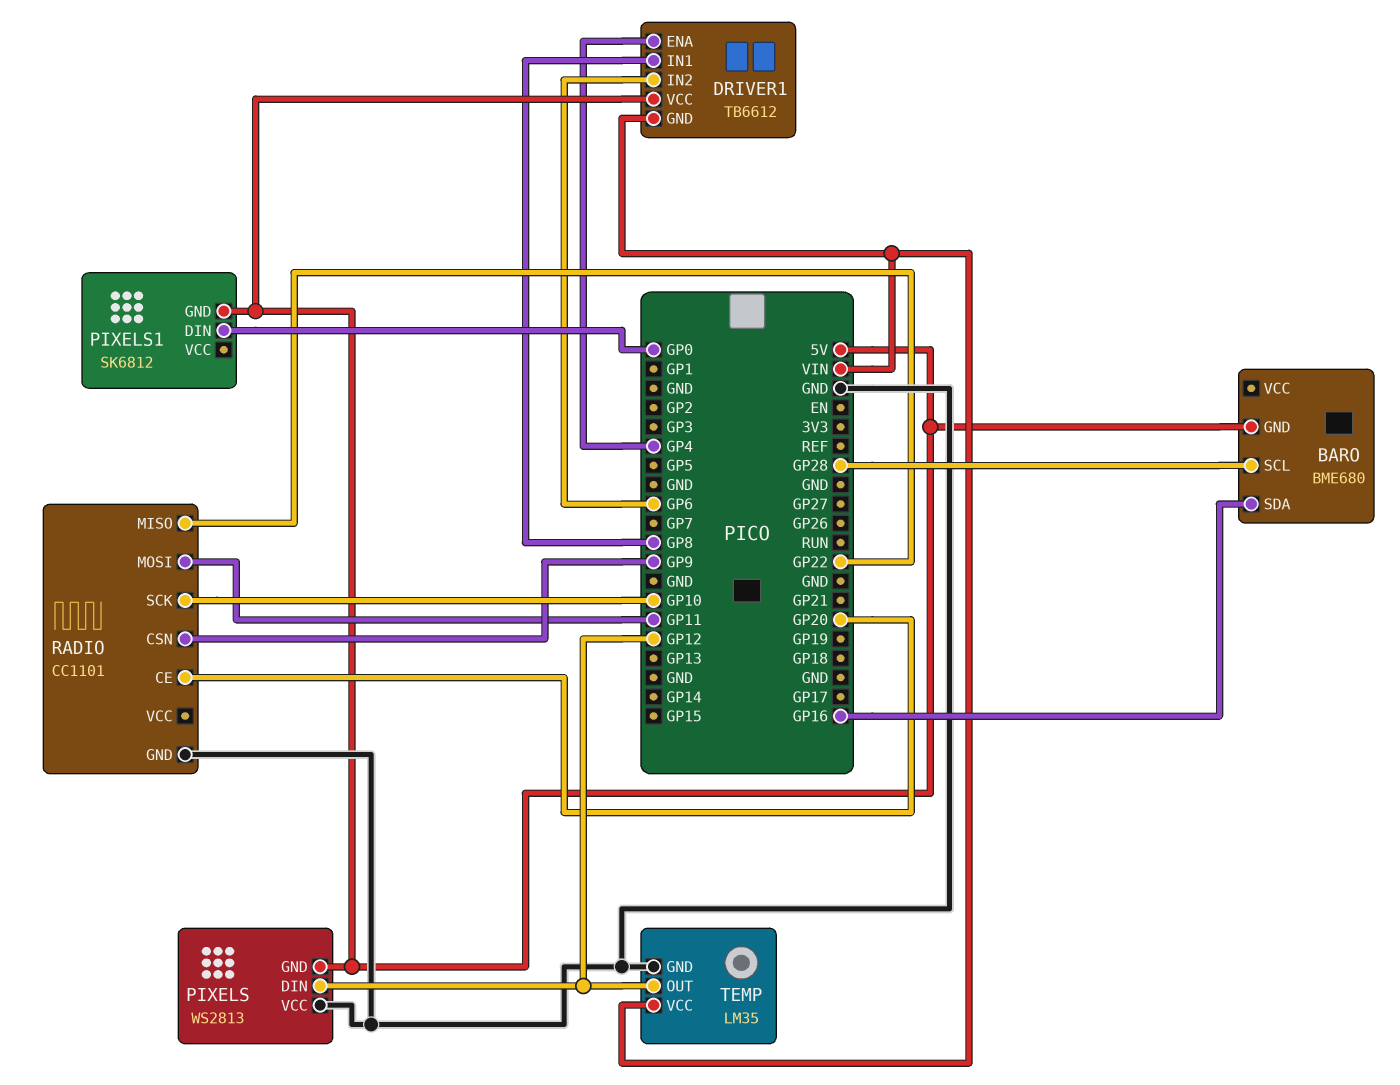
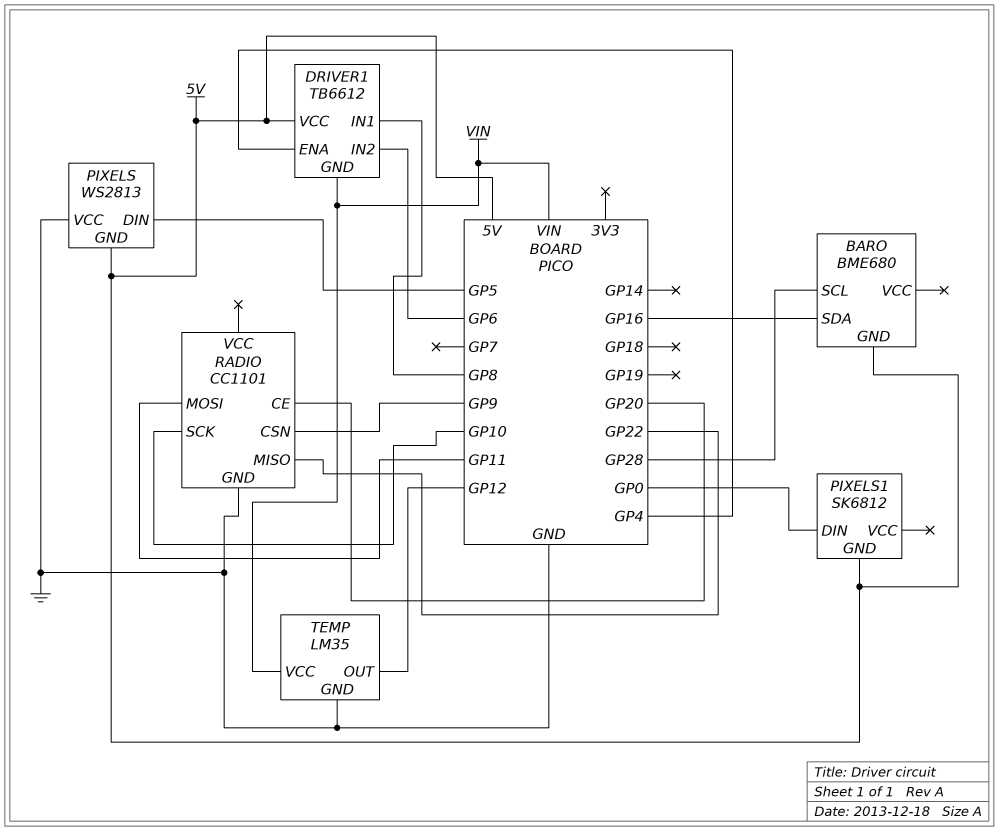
PIXELS pin DIN: GP12 -> GP5

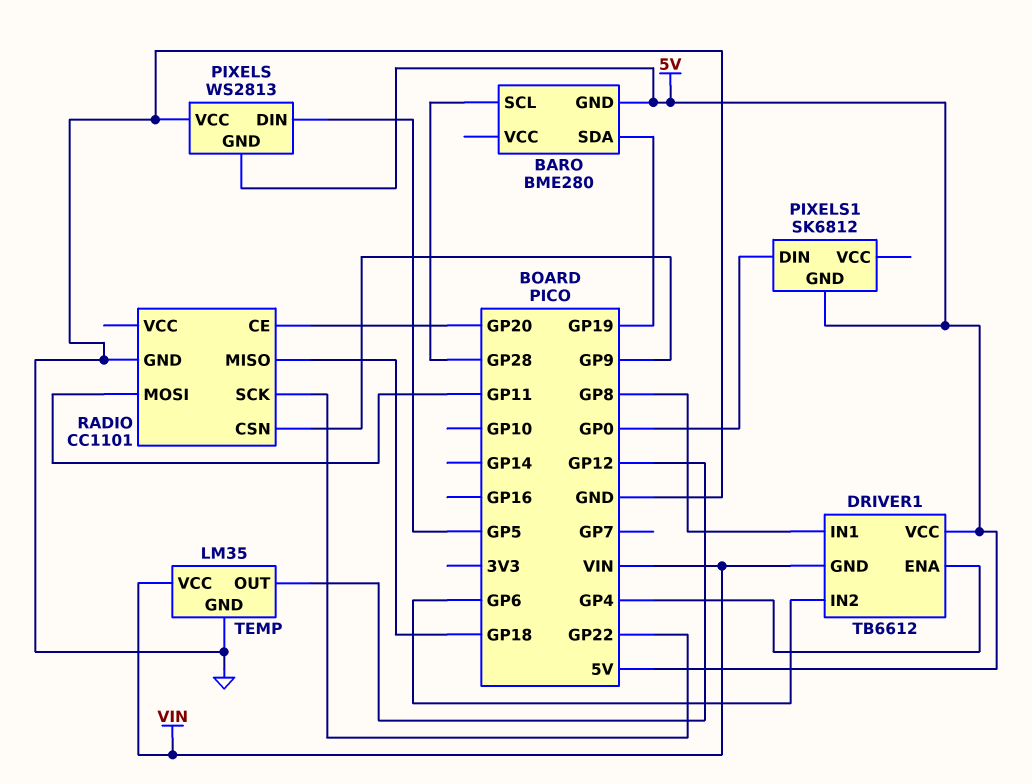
BARO: BME680 -> BME280
BARO pin SDA: GP16 -> GP19
RADIO pin MISO: GP22 -> GP18
RADIO pin SCK: GP10 -> GP22

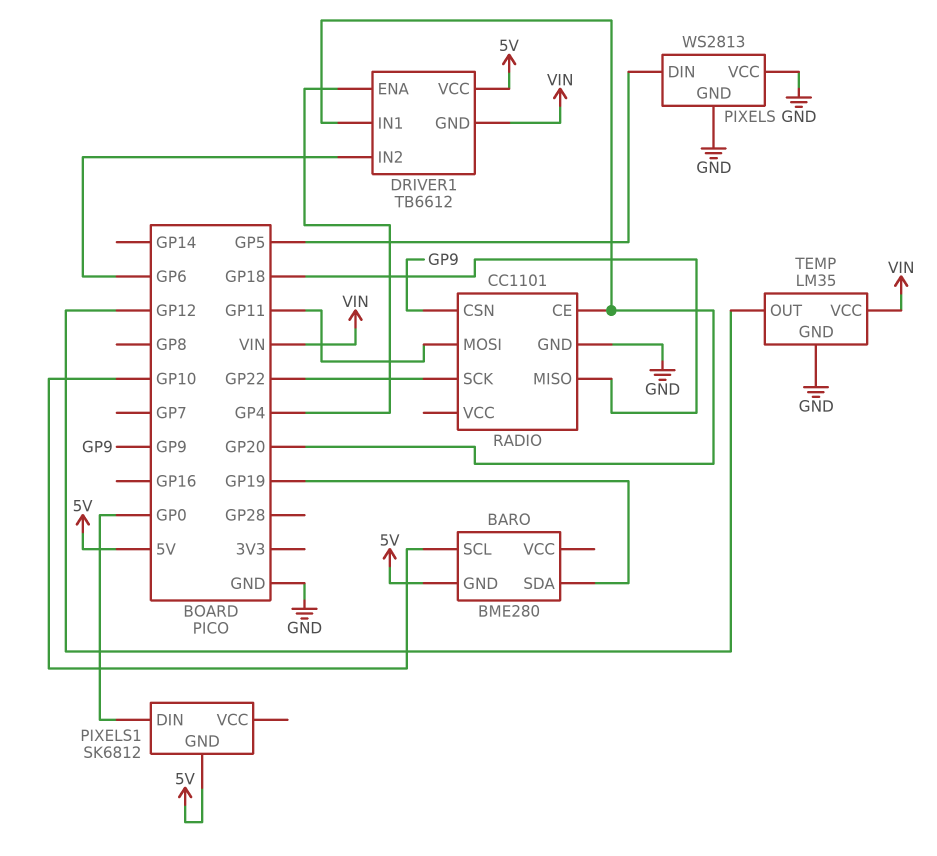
BARO pin SCL: GP28 -> GP10
DRIVER1 pin IN1: GP8 -> GP20
PIXELS pin GND: 5V -> GND

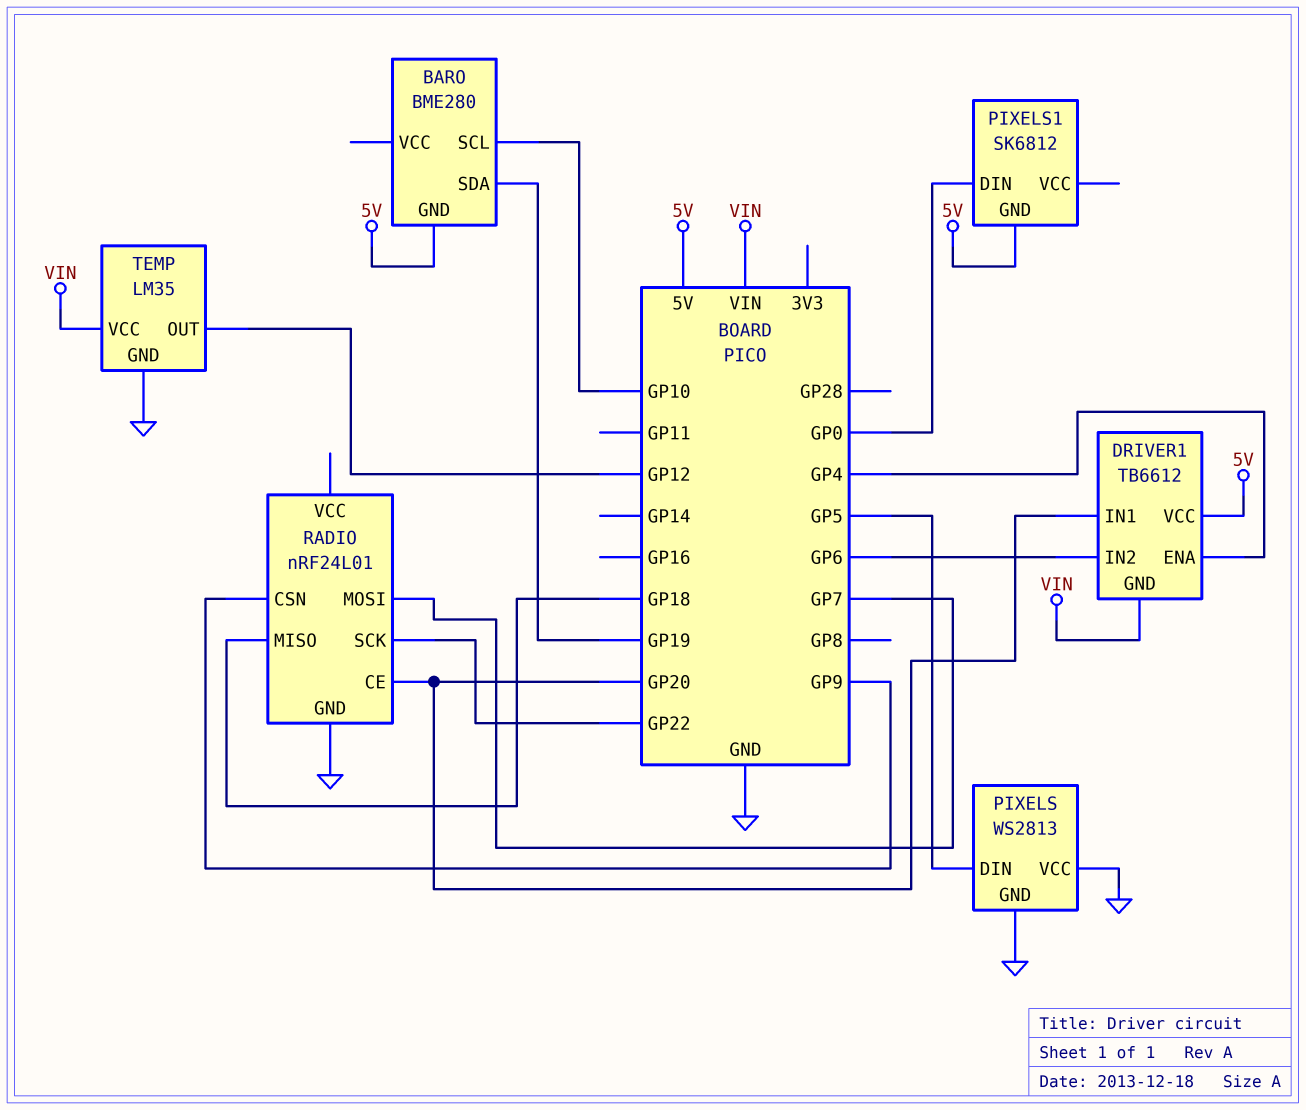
RADIO: CC1101 -> nRF24L01
RADIO pin MOSI: GP11 -> GP7

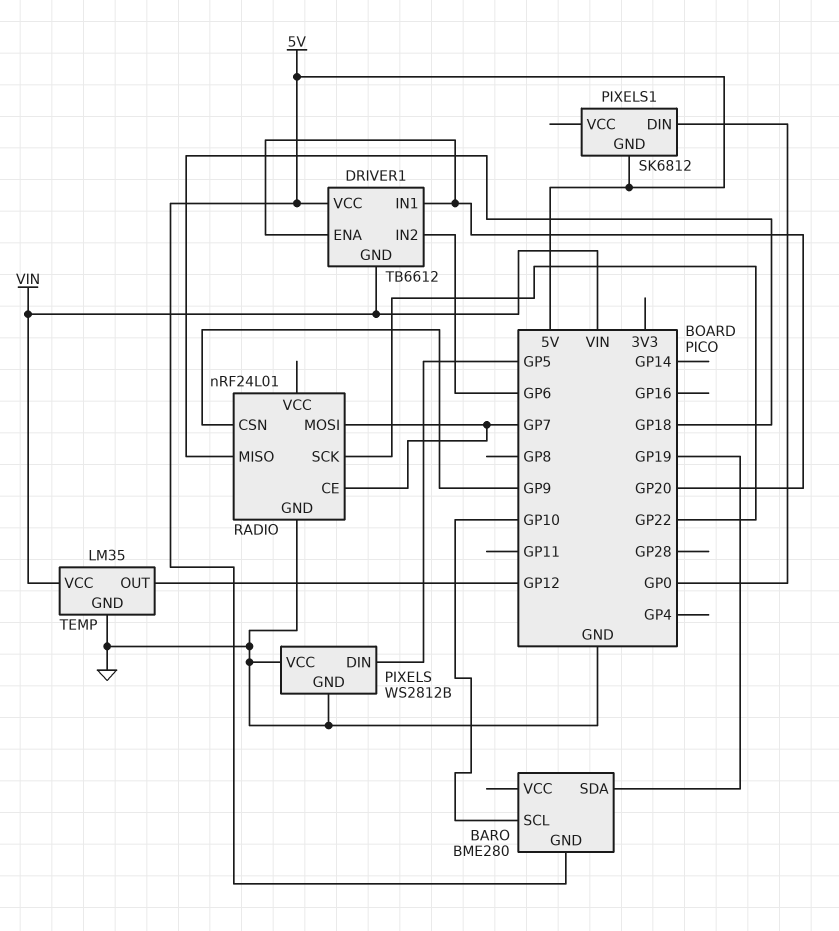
DRIVER1 pin ENA: GP4 -> GP20
PIXELS: WS2813 -> WS2812B
RADIO pin CE: GP20 -> GP7

